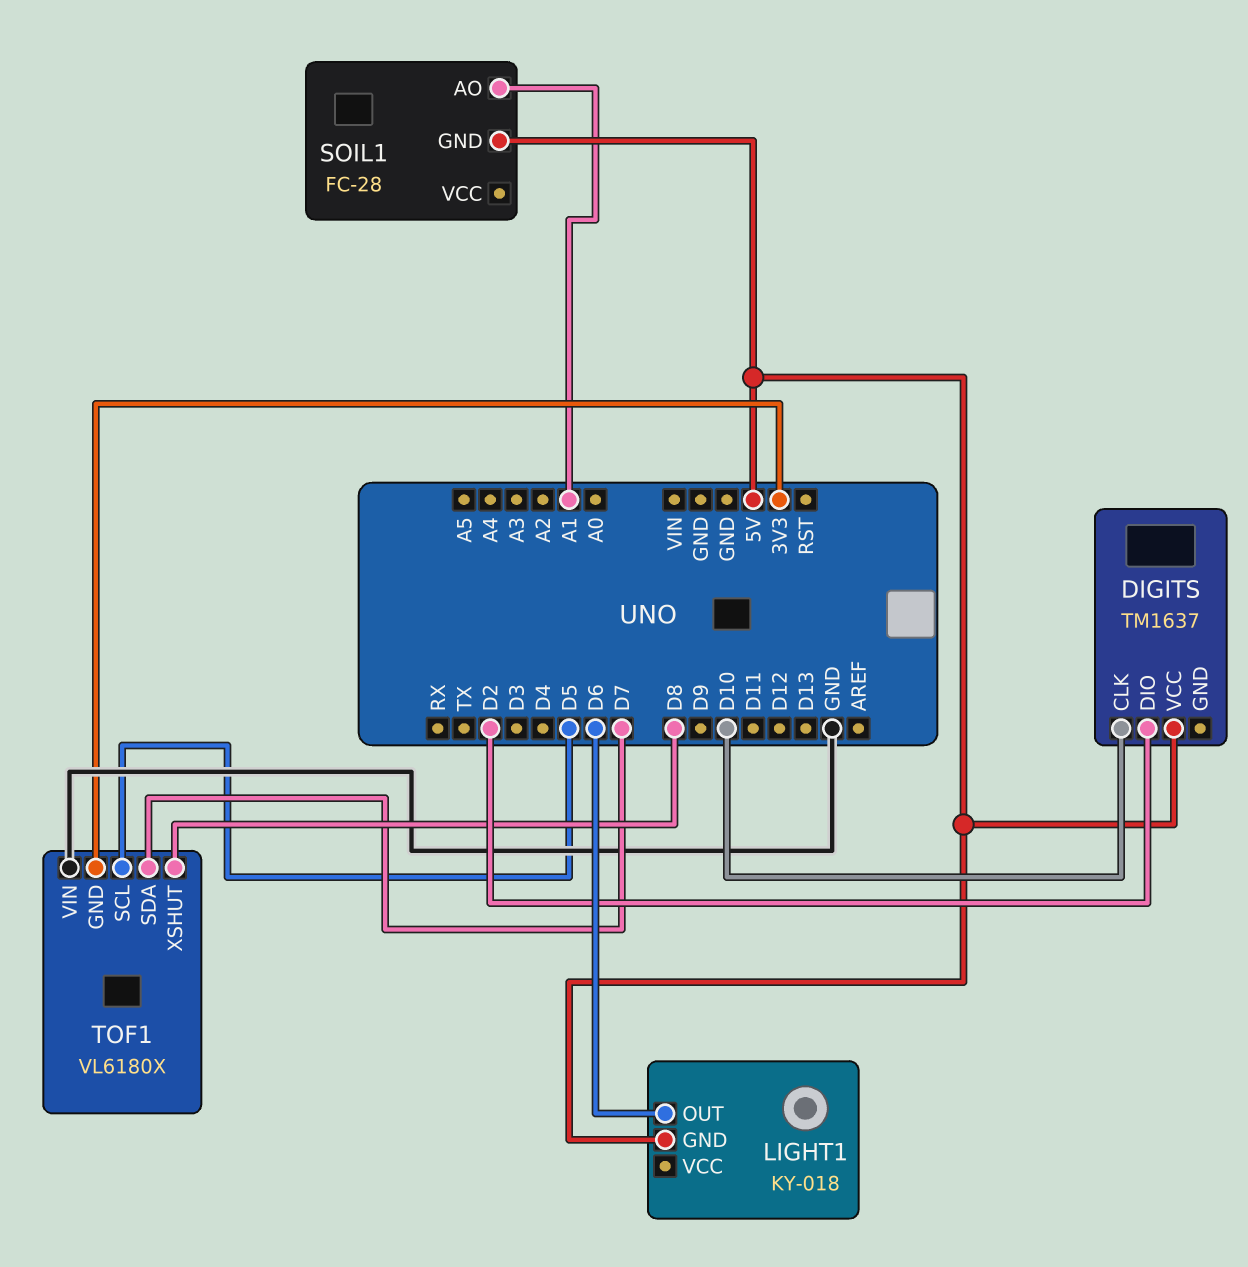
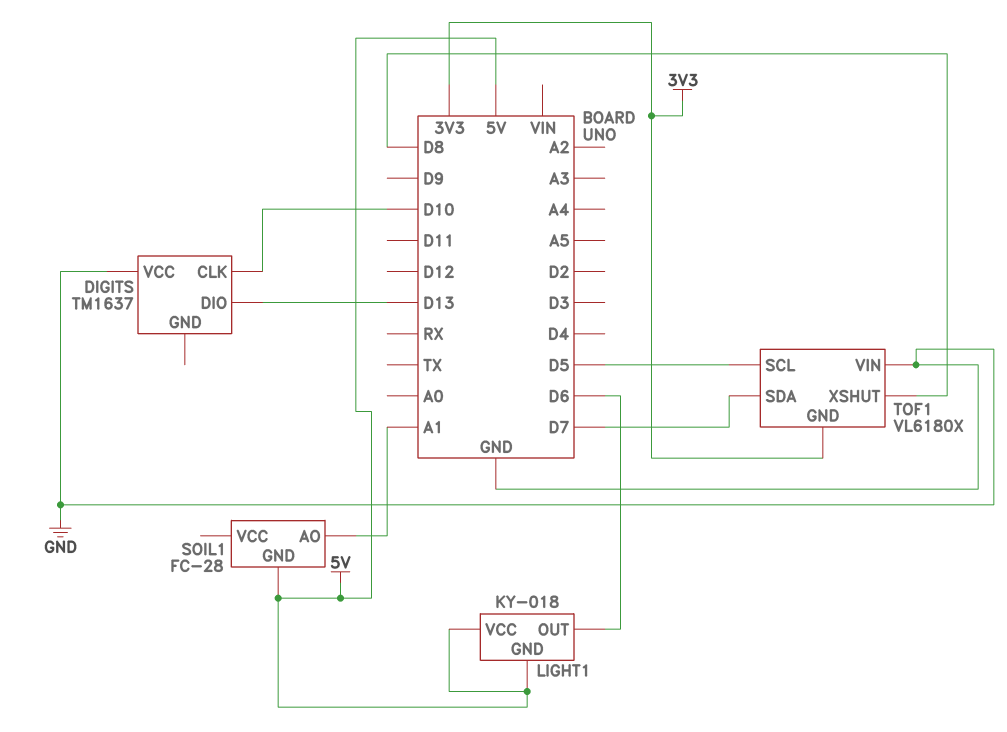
DIGITS pin DIO: D2 -> D13
DIGITS pin VCC: 5V -> GND
LIGHT1 pin VCC: none -> 5V

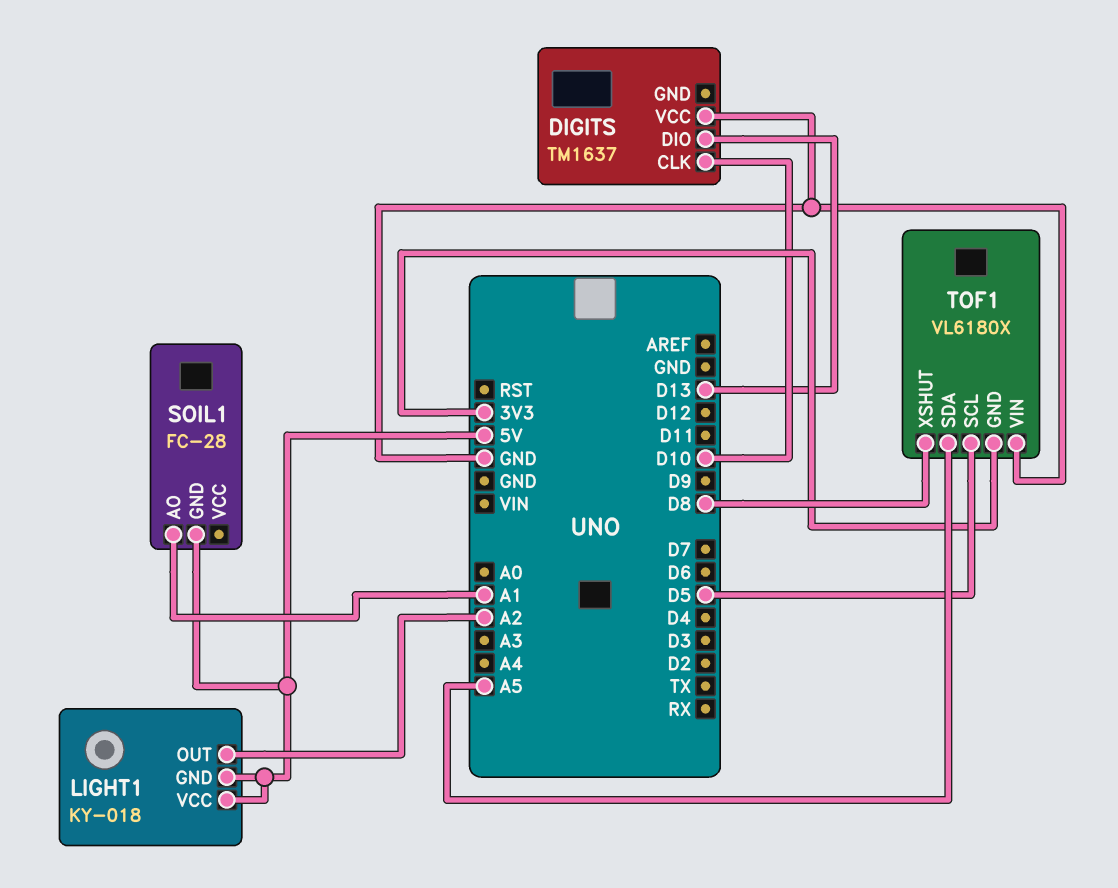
LIGHT1 pin OUT: D6 -> A2
TOF1 pin SDA: D7 -> A5

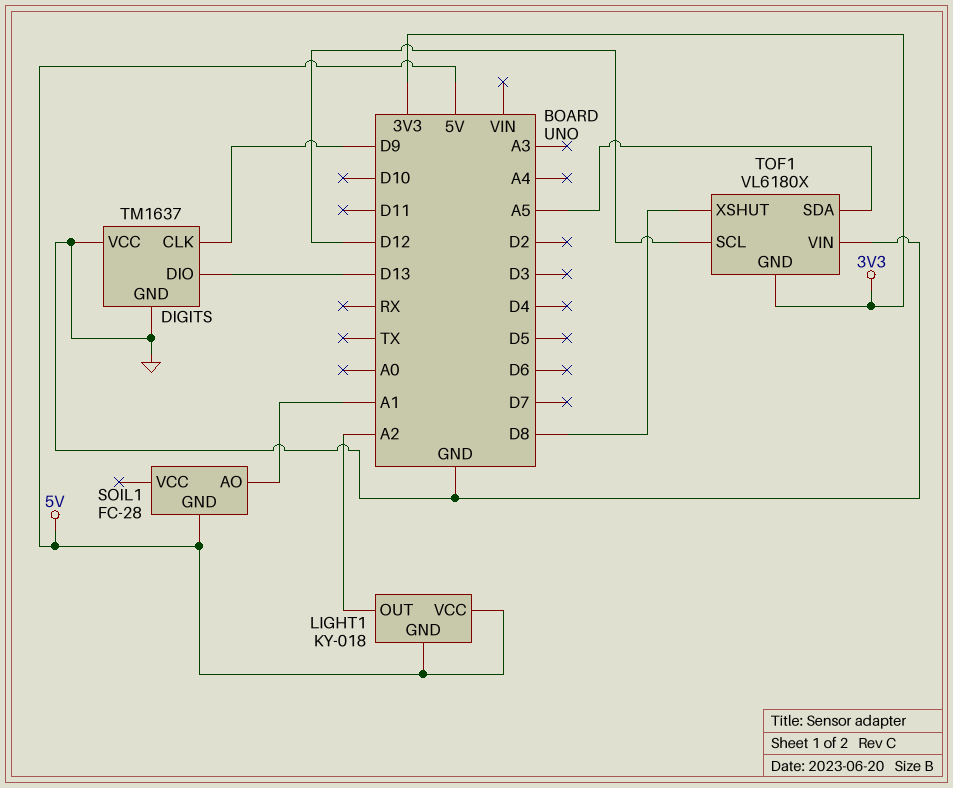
DIGITS pin CLK: D10 -> D9
DIGITS pin GND: none -> GND
TOF1 pin SCL: D5 -> D12

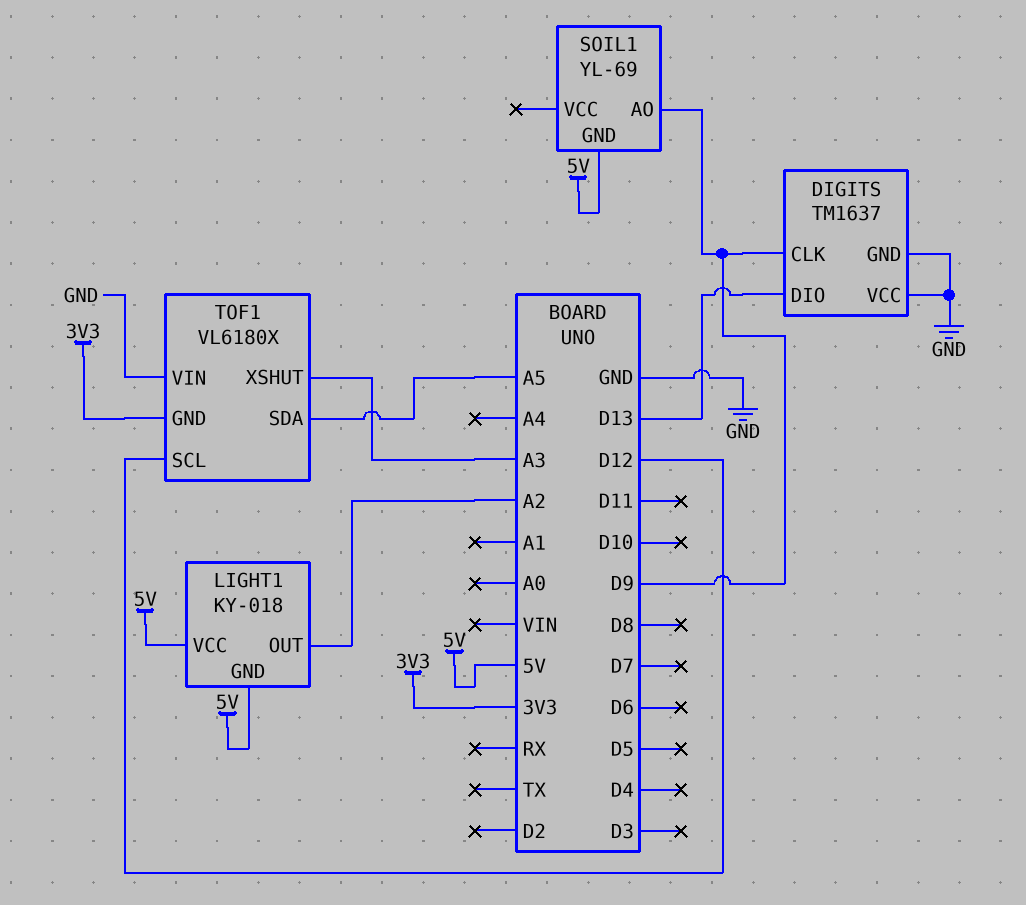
SOIL1: FC-28 -> YL-69
SOIL1 pin AO: A1 -> D9
TOF1 pin XSHUT: D8 -> A3

